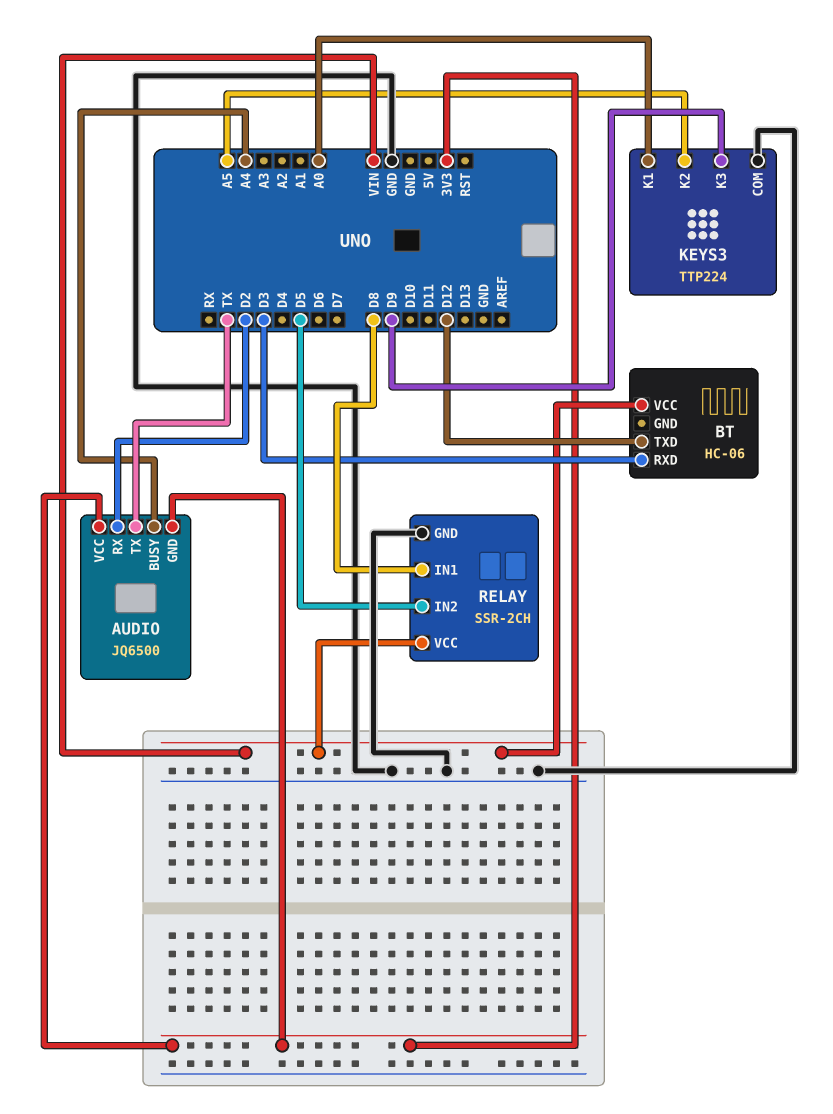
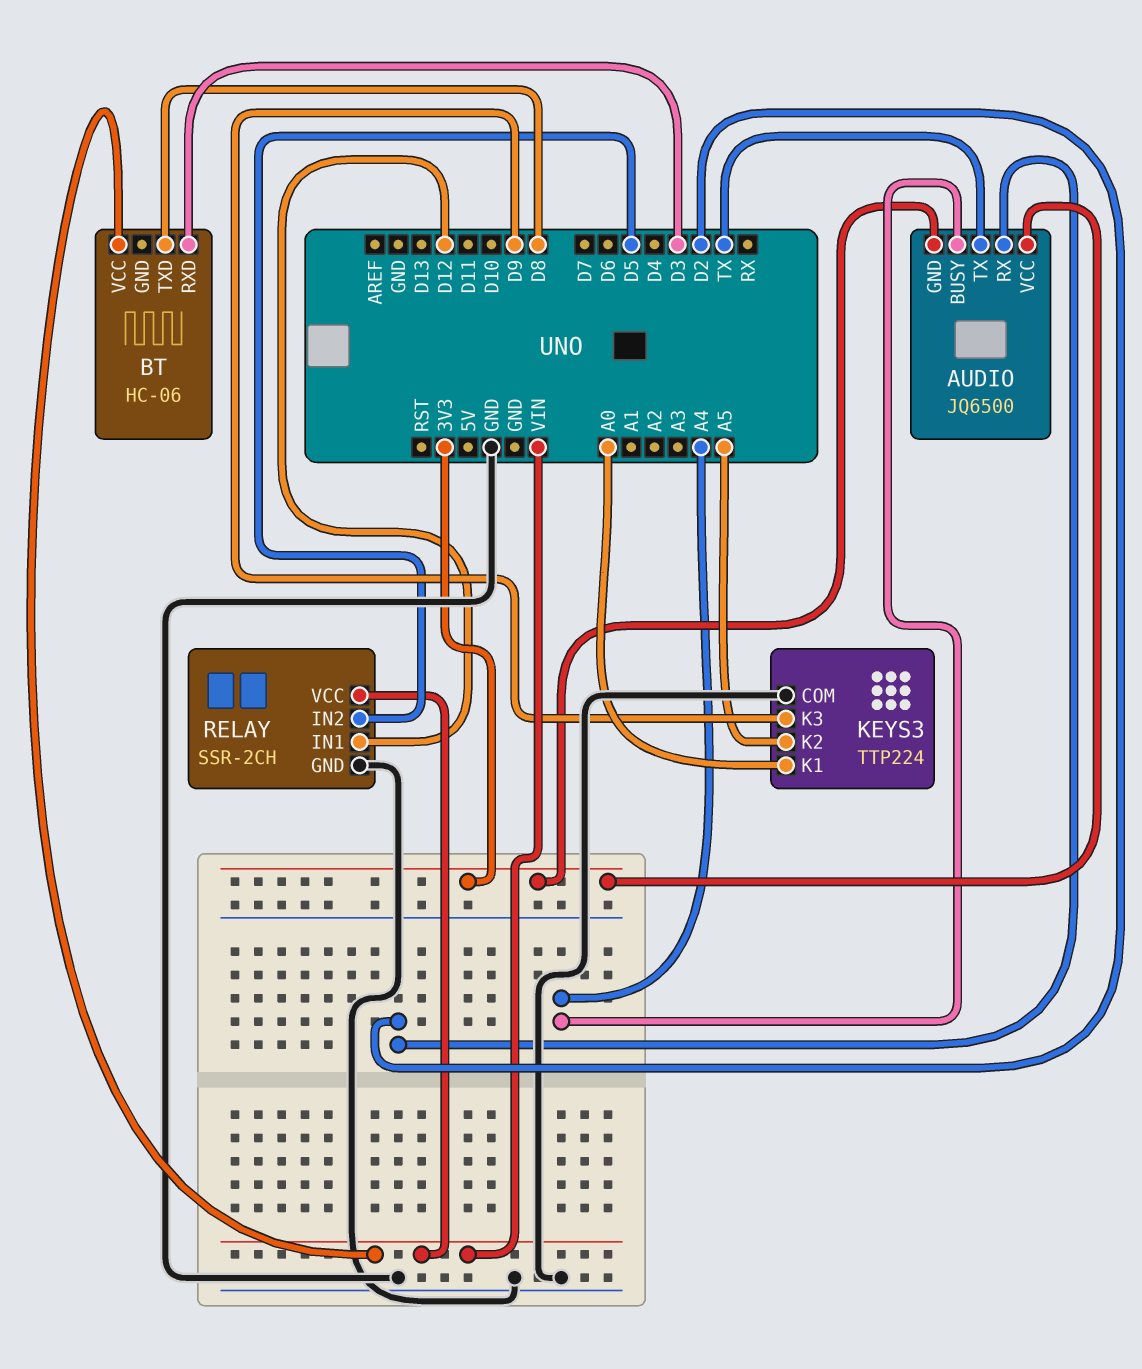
BT pin TXD: D12 -> D8
RELAY pin IN1: D8 -> D12

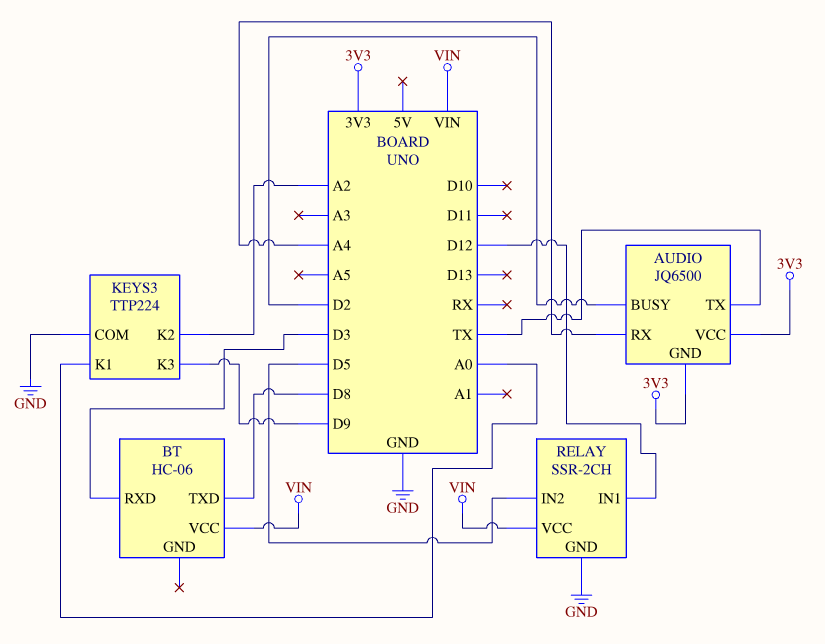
AUDIO pin BUSY: A4 -> D2
AUDIO pin RX: D2 -> A4
KEYS3 pin K2: A5 -> A2

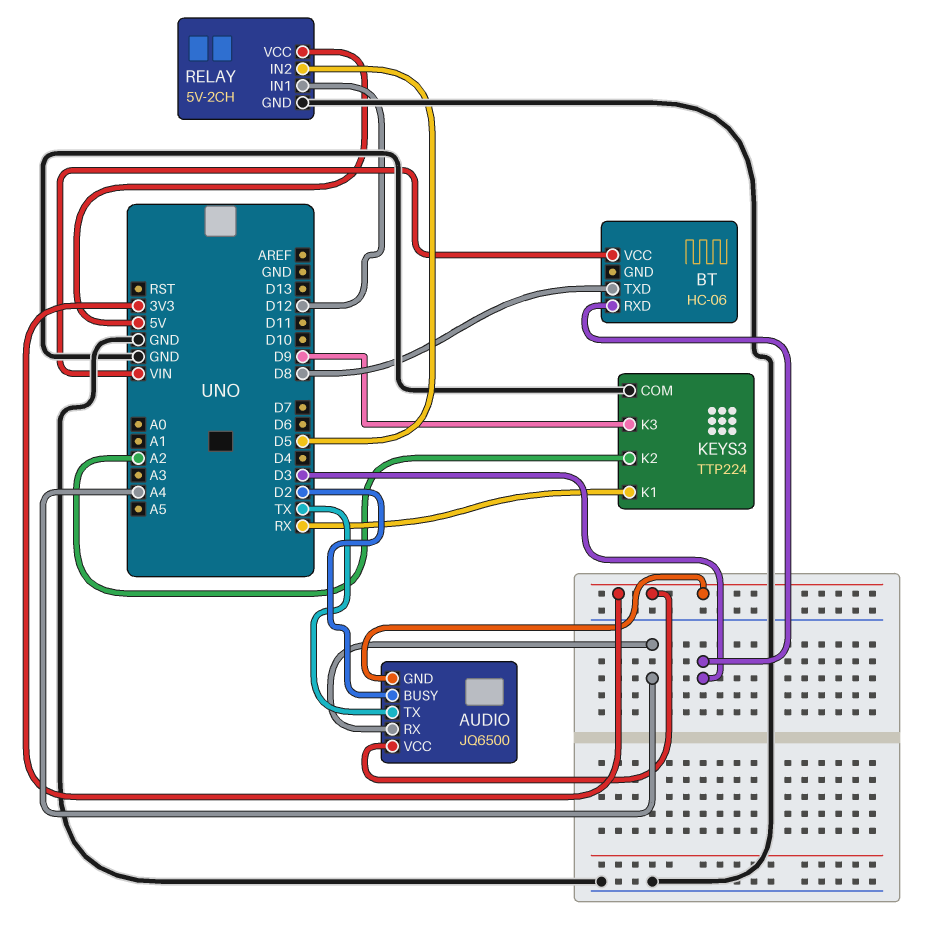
KEYS3 pin K1: A0 -> RX
RELAY: SSR-2CH -> 5V-2CH
RELAY pin VCC: VIN -> 5V

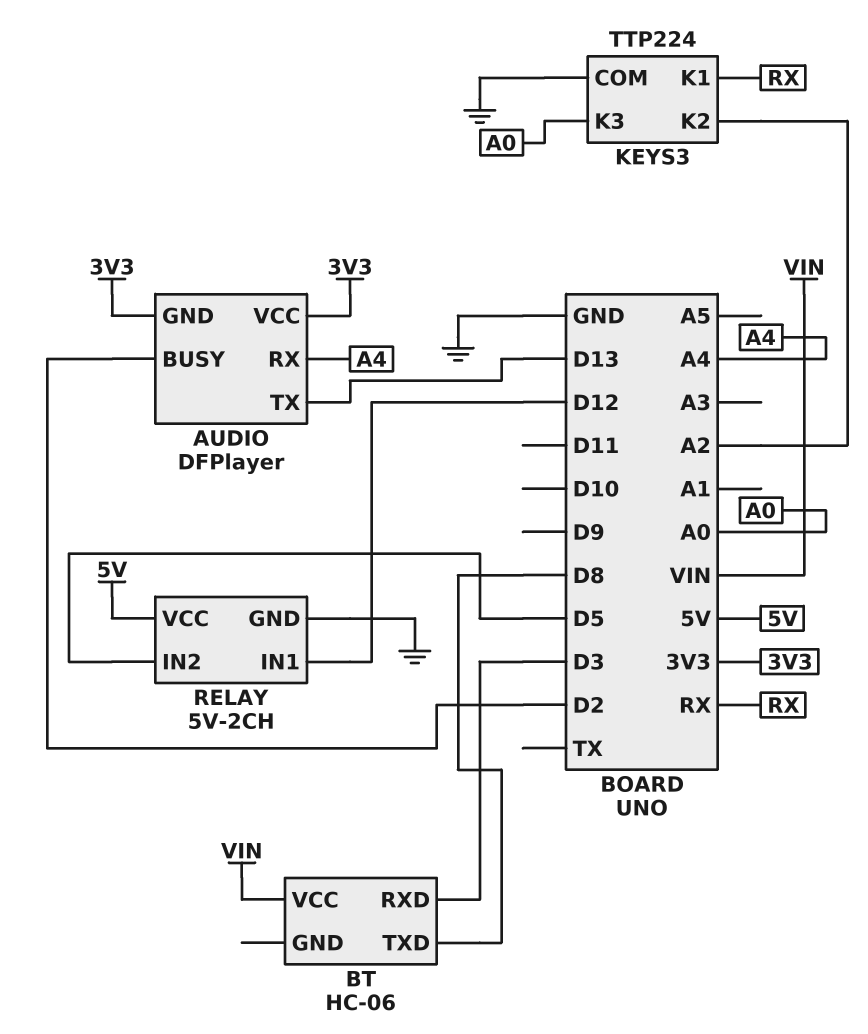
AUDIO: JQ6500 -> DFPlayer
AUDIO pin TX: TX -> D13
KEYS3 pin K3: D9 -> A0

